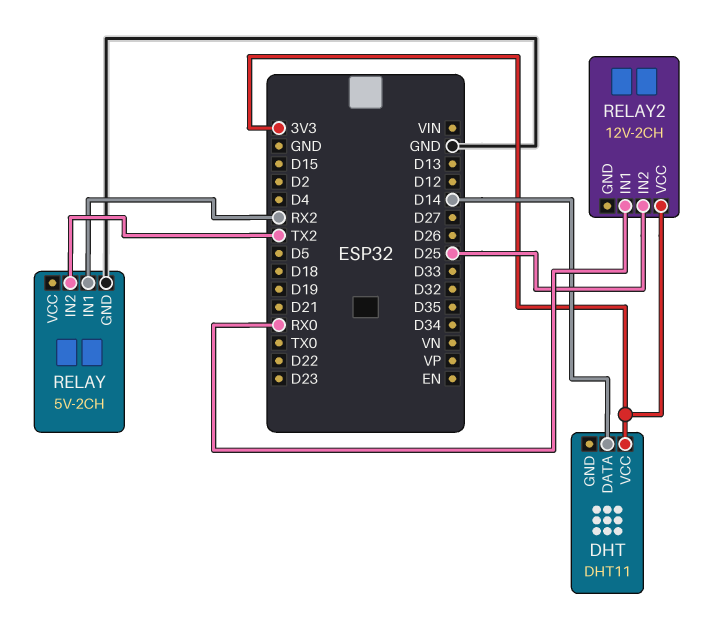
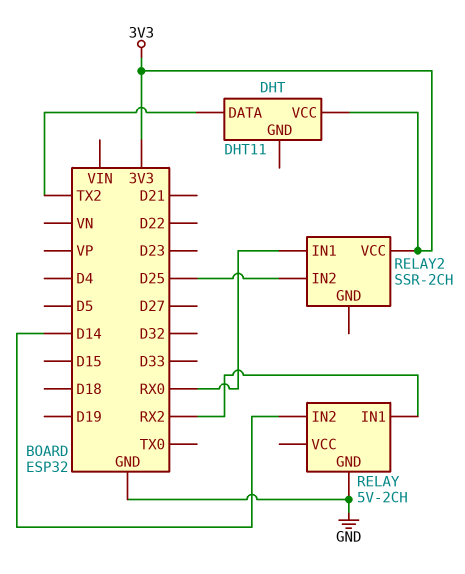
DHT pin DATA: D14 -> TX2
RELAY pin IN2: TX2 -> D14
RELAY2: 12V-2CH -> SSR-2CH

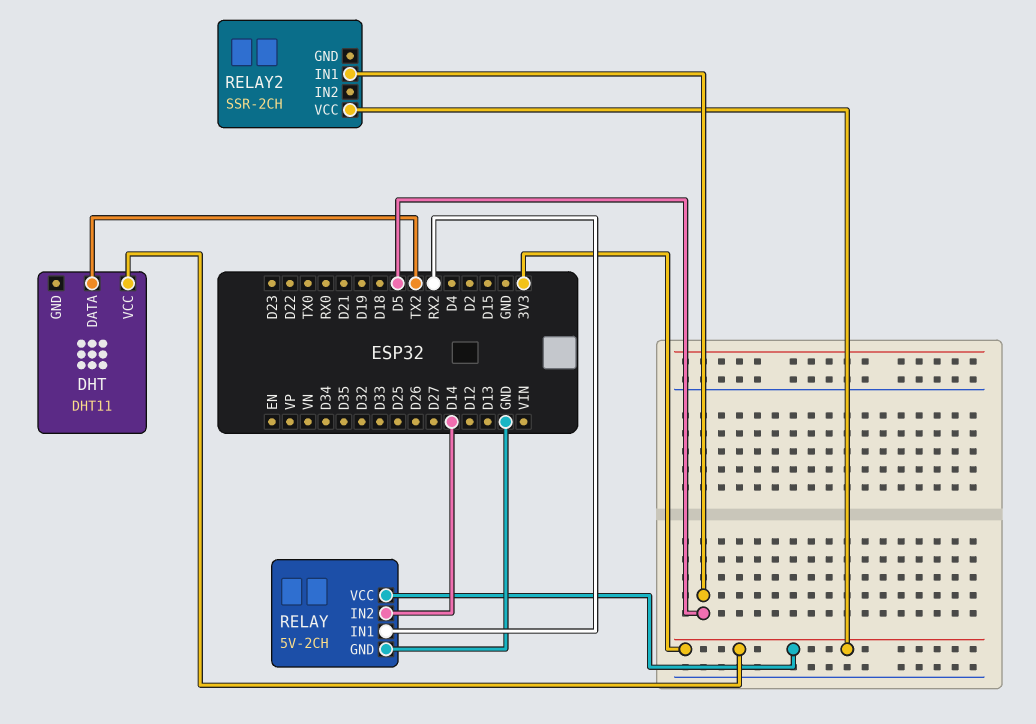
RELAY pin VCC: none -> 3V3
RELAY2 pin IN1: RX0 -> D5
RELAY2 pin IN2: D25 -> none

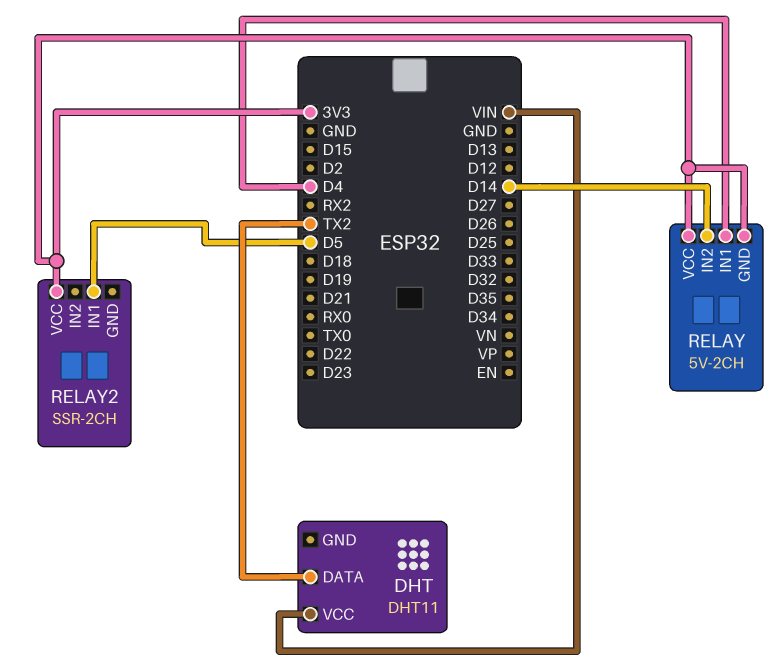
DHT pin VCC: 3V3 -> VIN
RELAY pin GND: GND -> 3V3
RELAY pin IN1: RX2 -> D4

